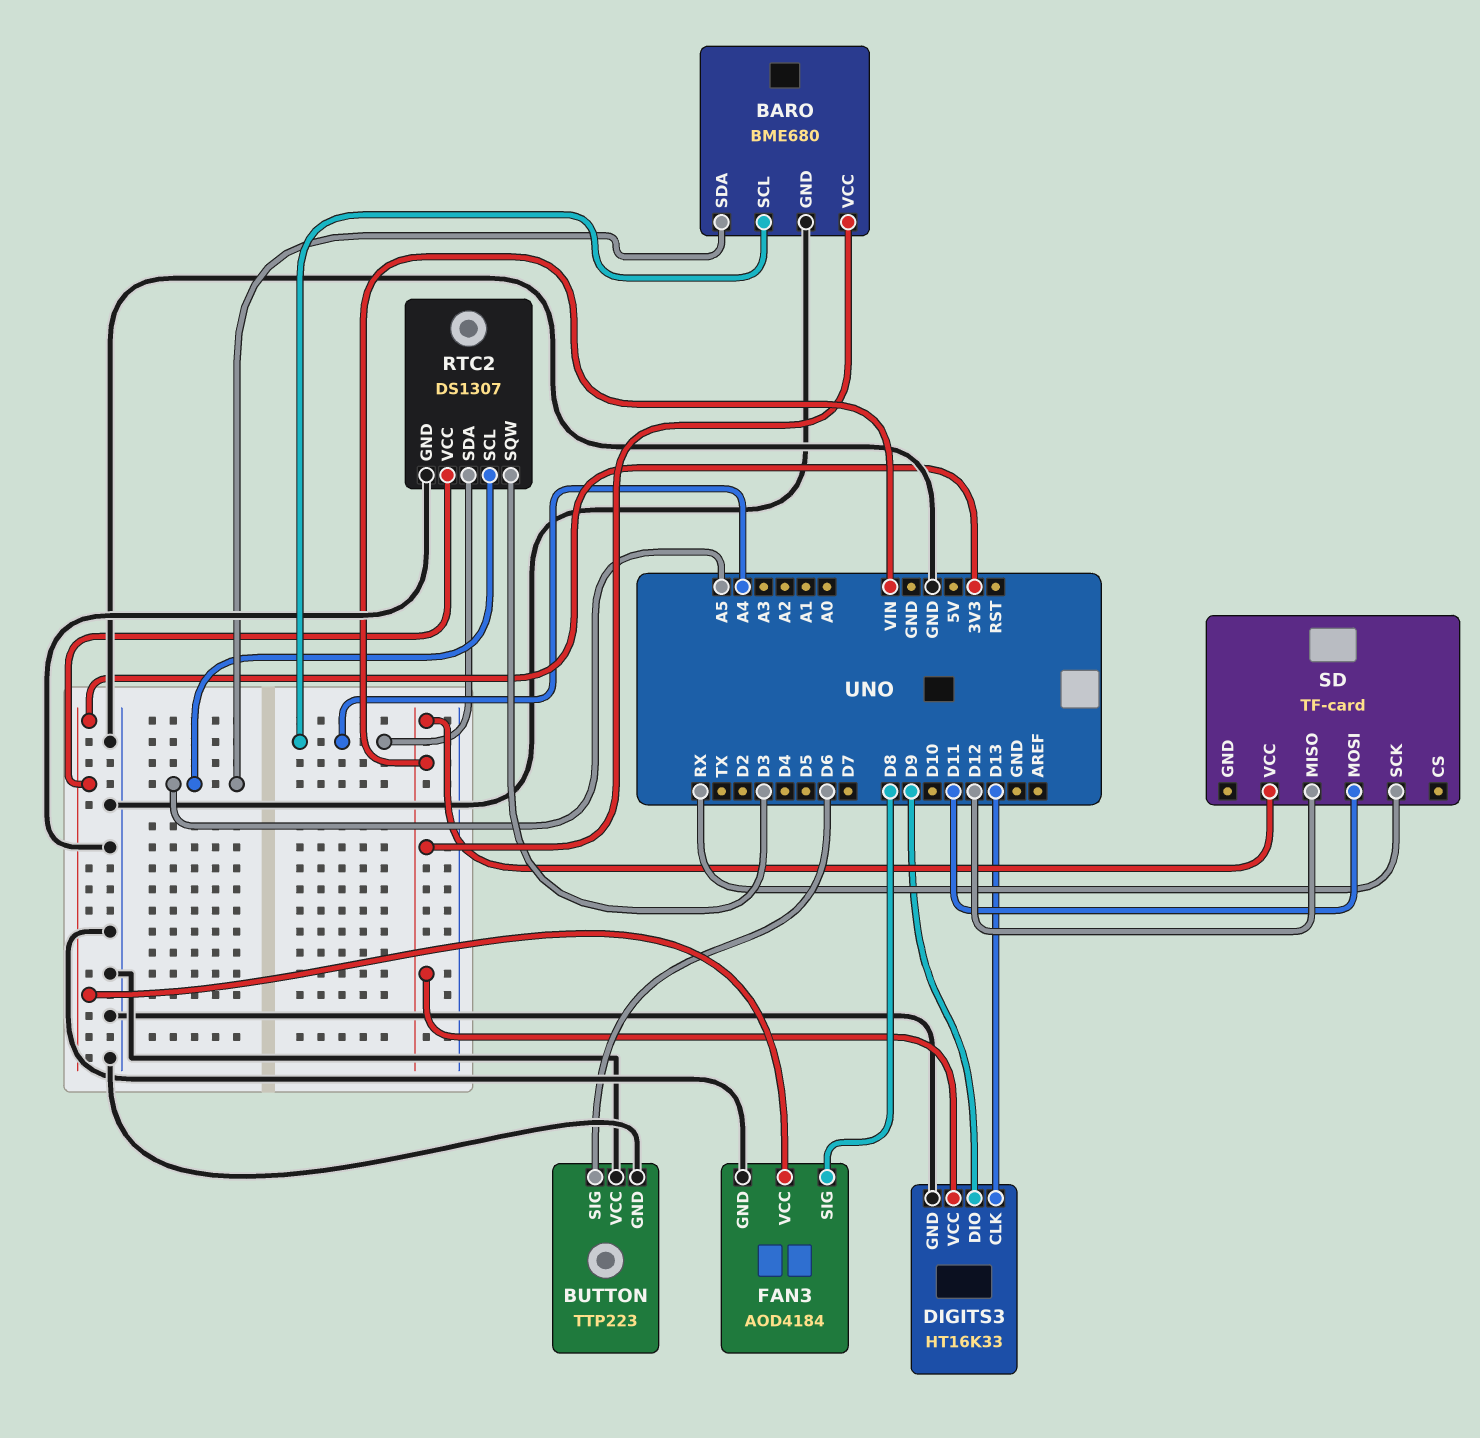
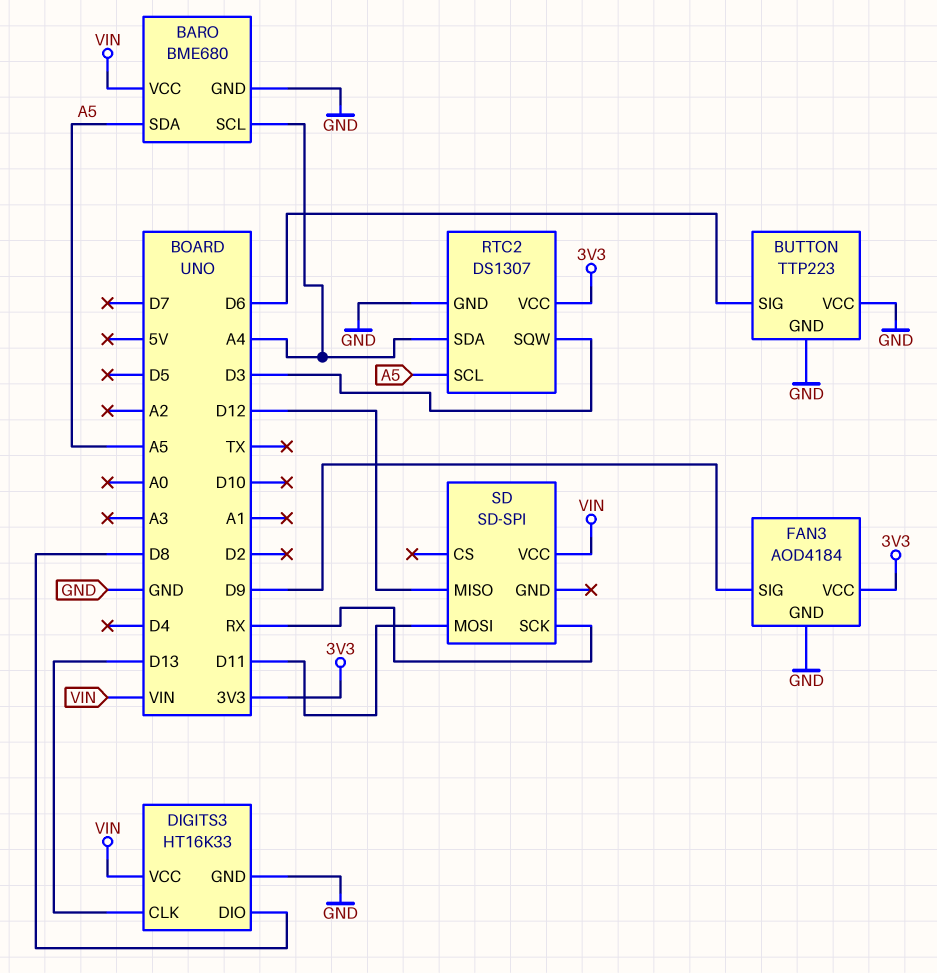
DIGITS3 pin DIO: D9 -> D8
FAN3 pin SIG: D8 -> D9
SD: TF-card -> SD-SPI

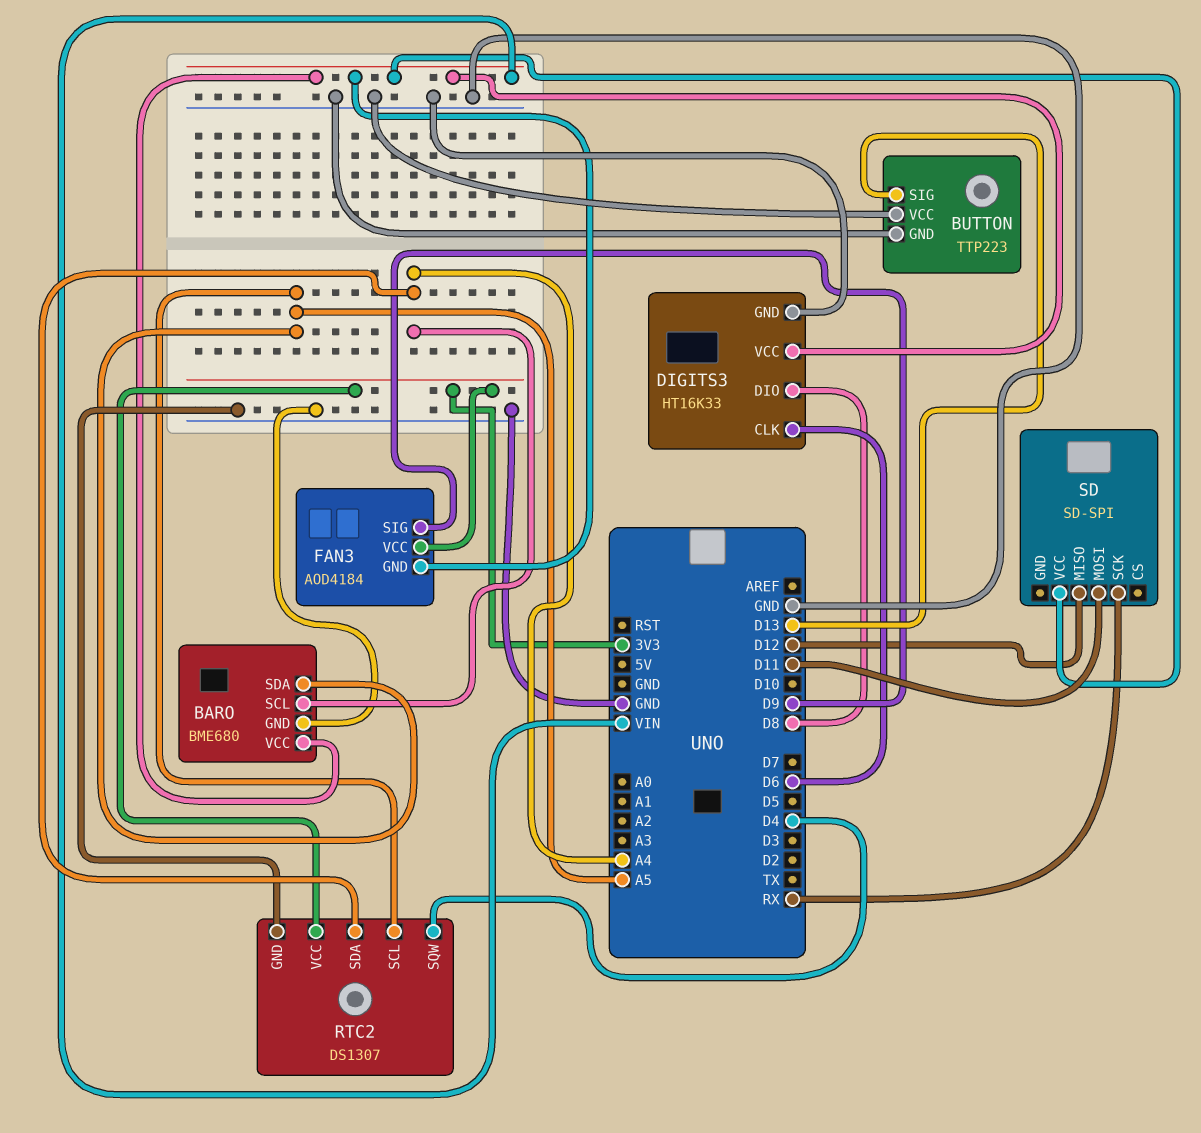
BUTTON pin SIG: D6 -> D13
DIGITS3 pin CLK: D13 -> D6
FAN3 pin GND: GND -> VIN
RTC2 pin SQW: D3 -> D4

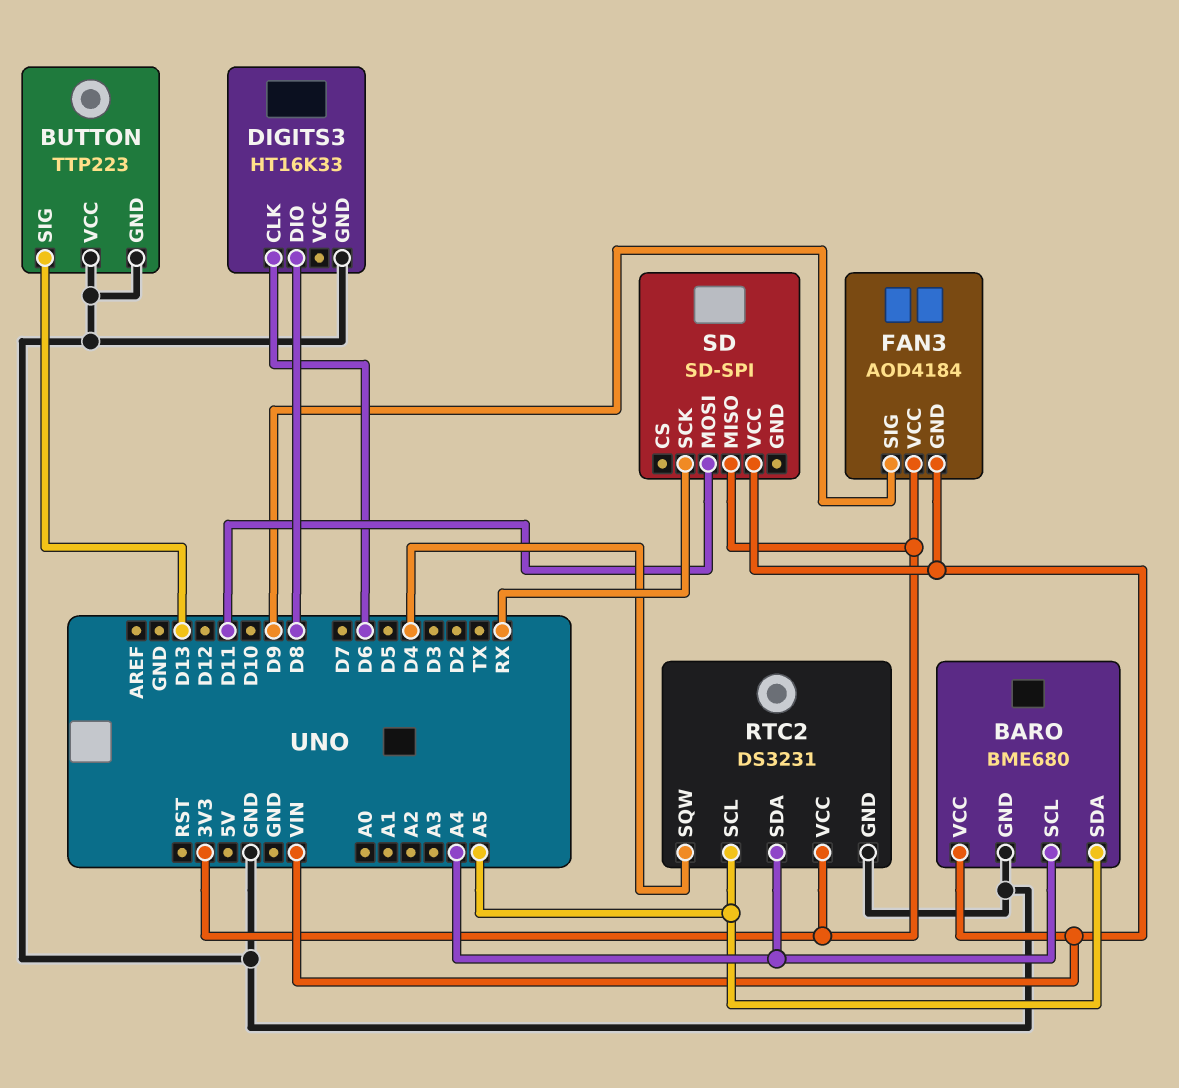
DIGITS3 pin VCC: VIN -> none
RTC2: DS1307 -> DS3231
SD pin MISO: D12 -> 3V3

